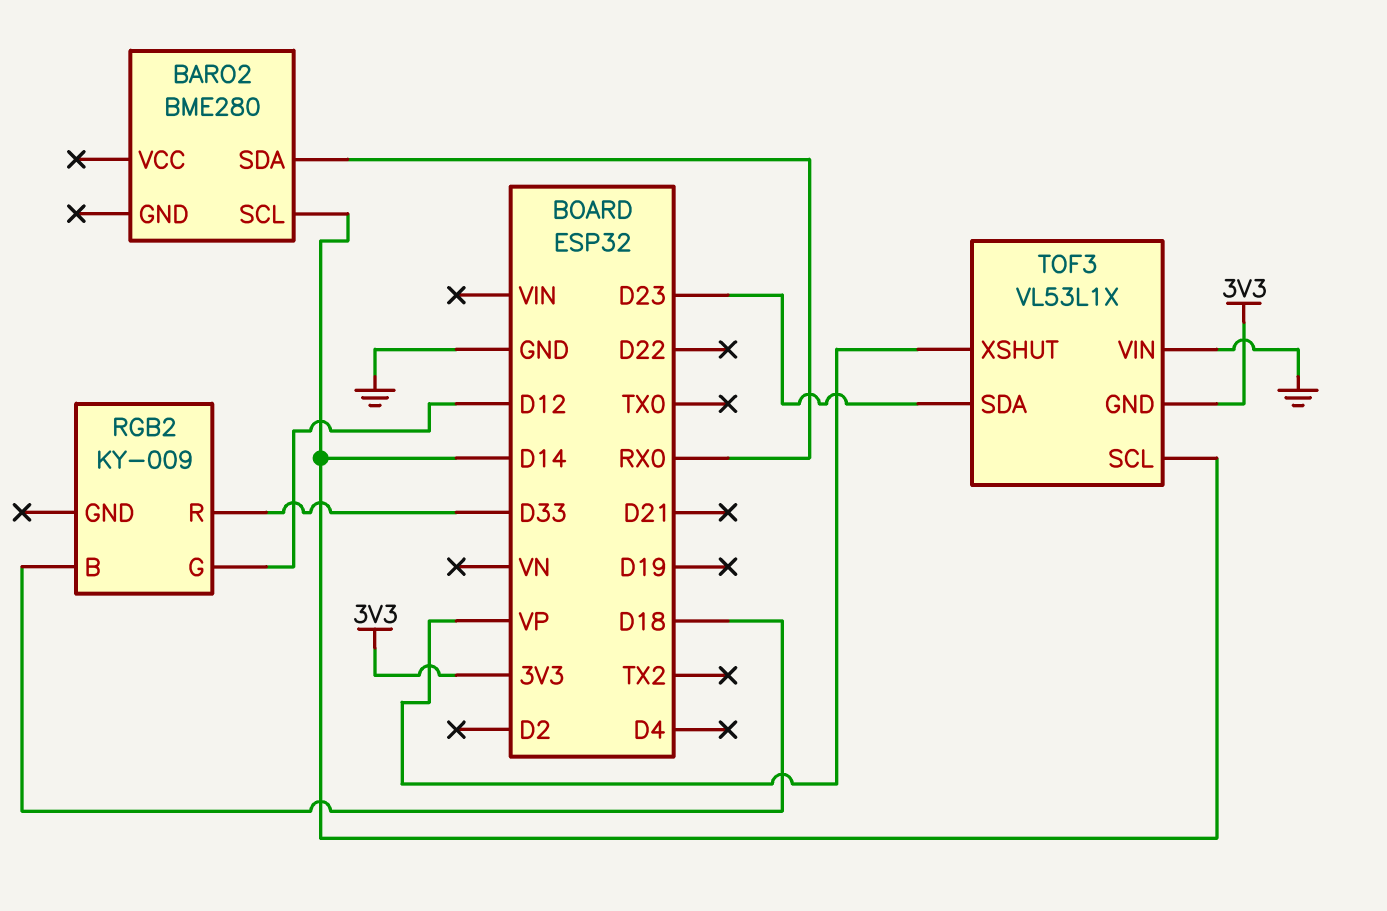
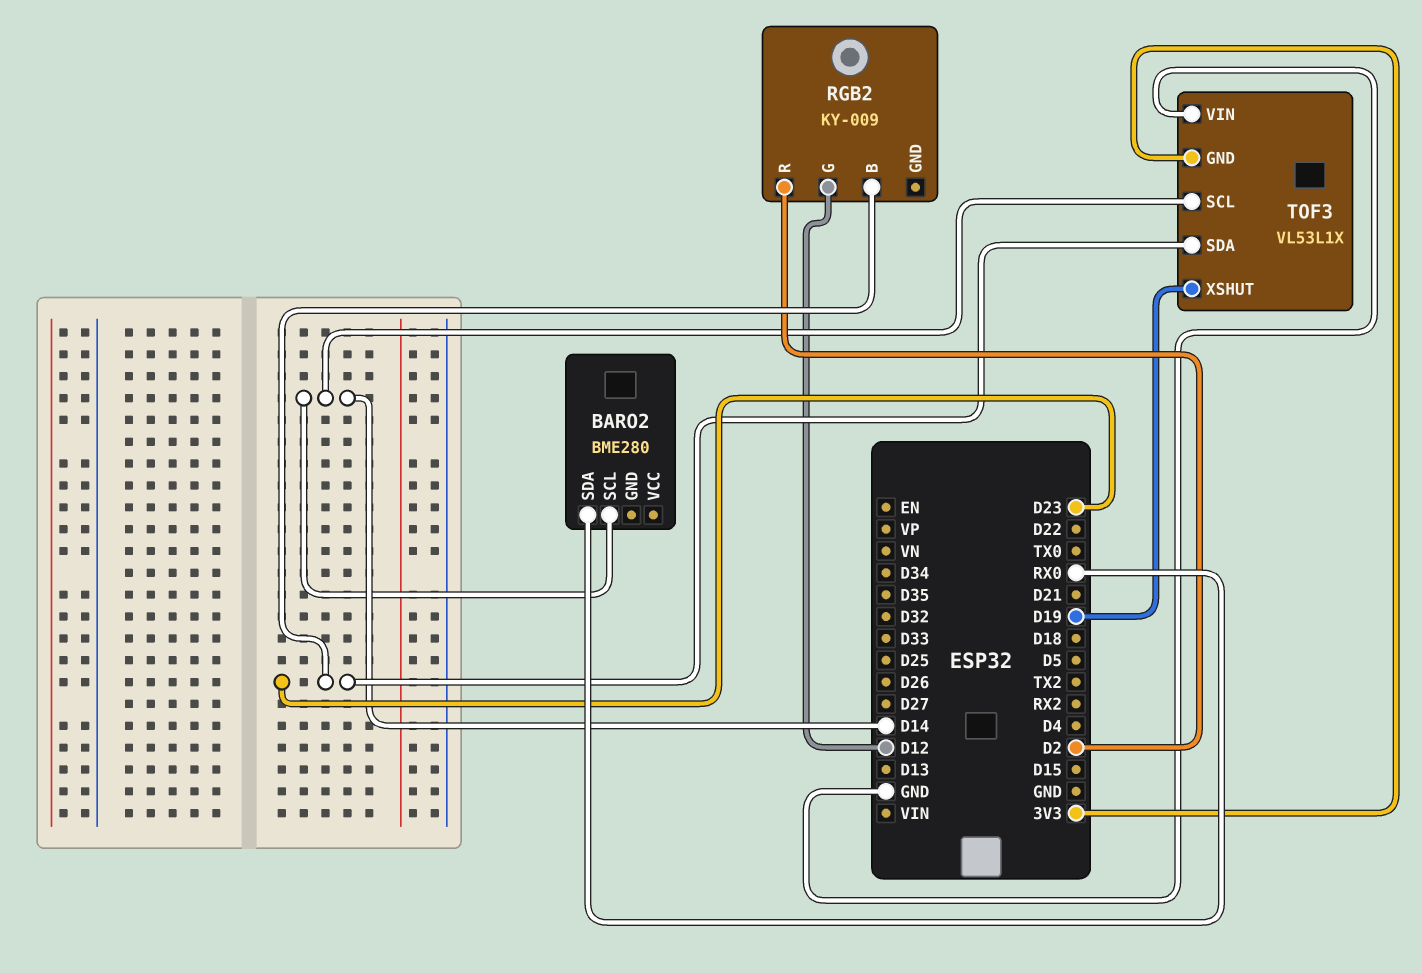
RGB2 pin B: D18 -> D23
RGB2 pin R: D33 -> D2
TOF3 pin XSHUT: VP -> D19

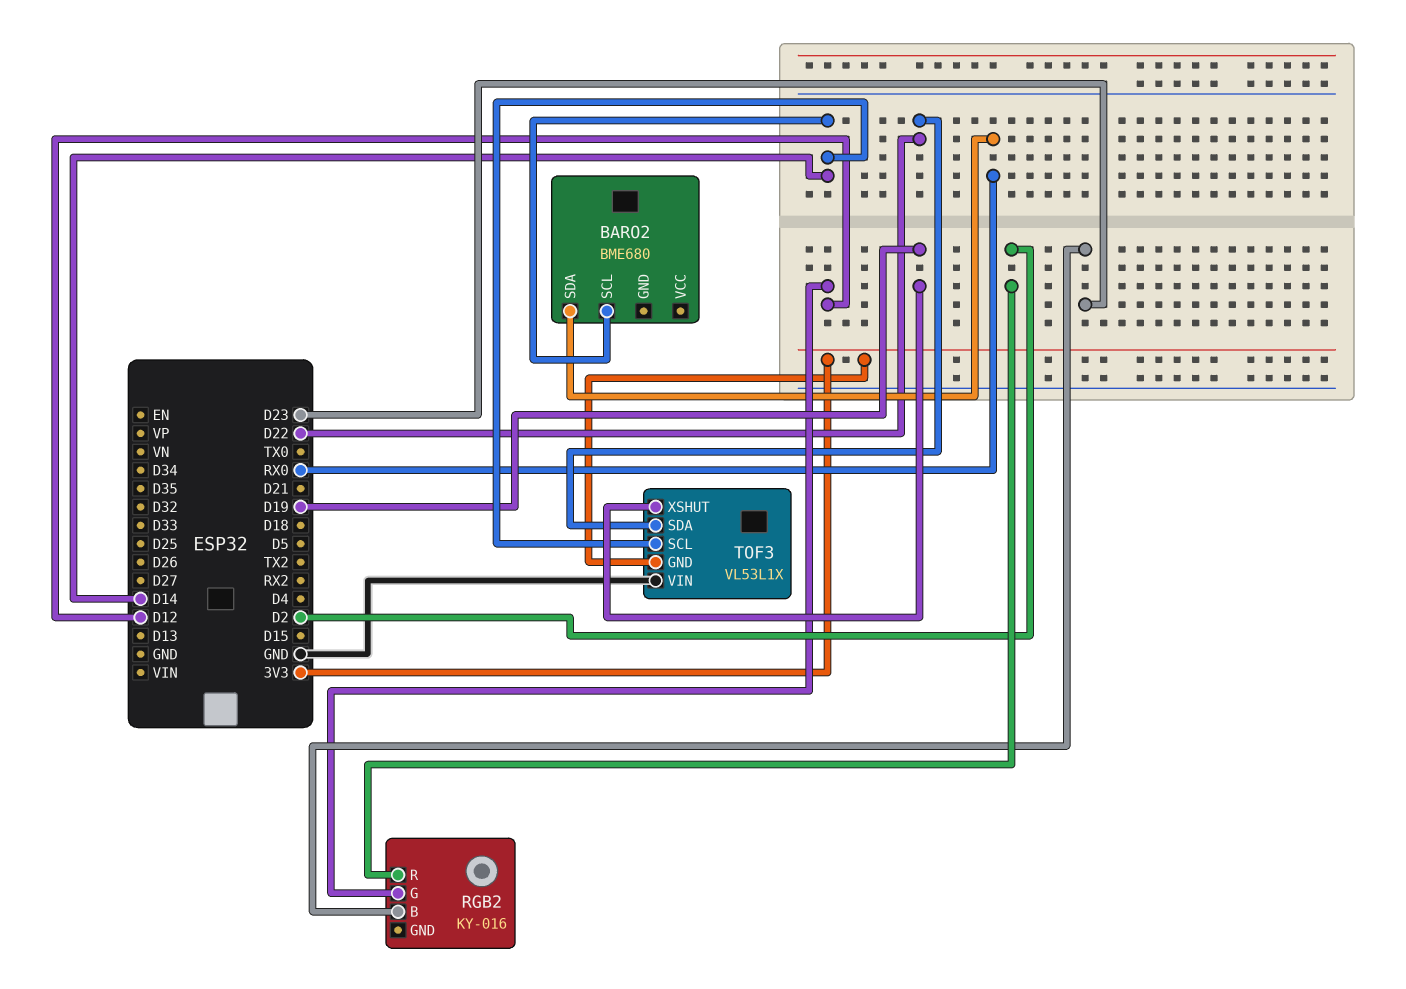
BARO2: BME280 -> BME680
RGB2: KY-009 -> KY-016
TOF3 pin SDA: D23 -> D22

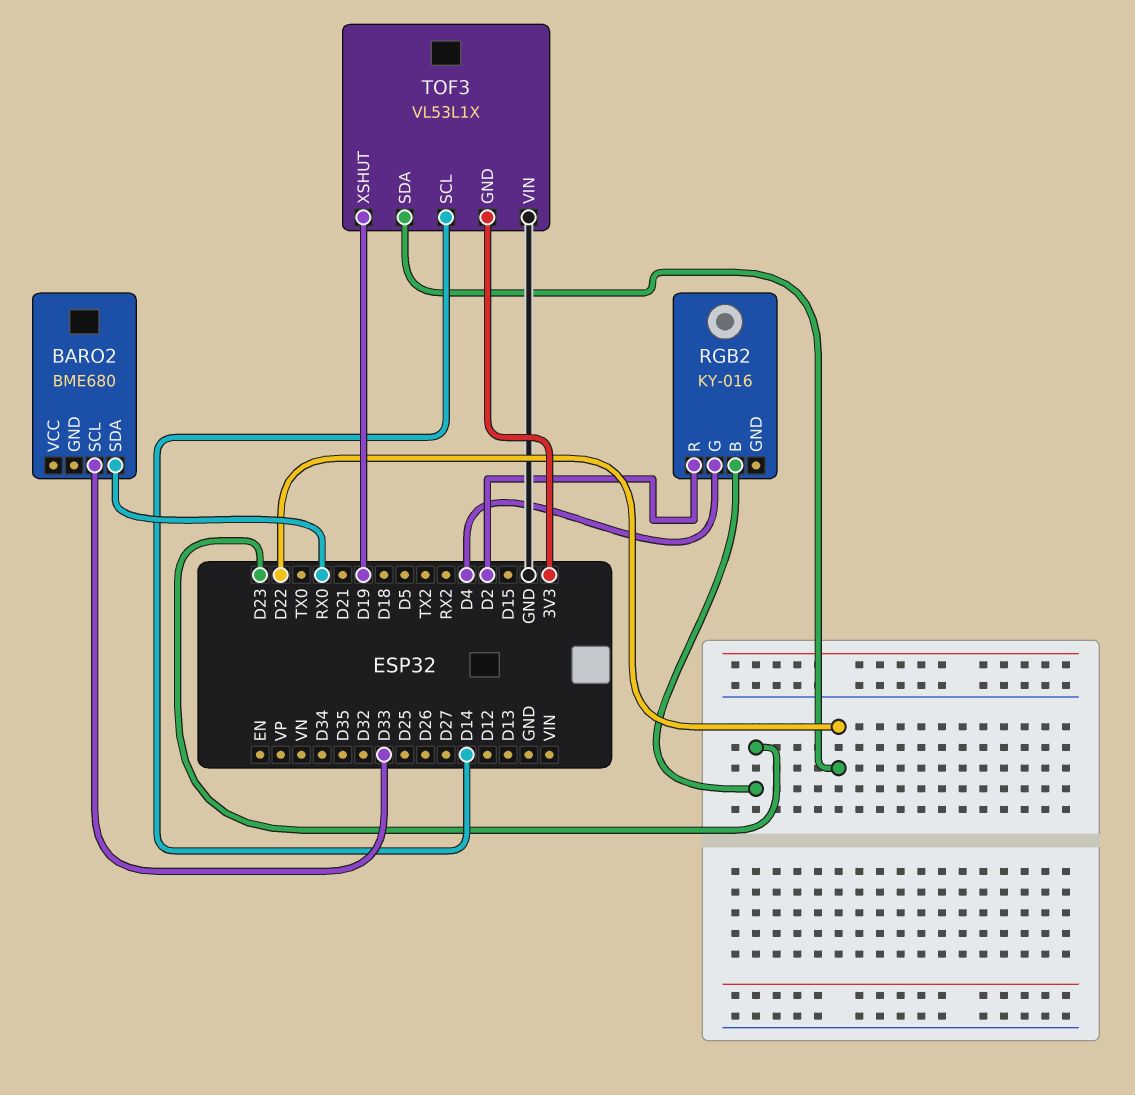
BARO2 pin SCL: D14 -> D33
RGB2 pin G: D12 -> D4

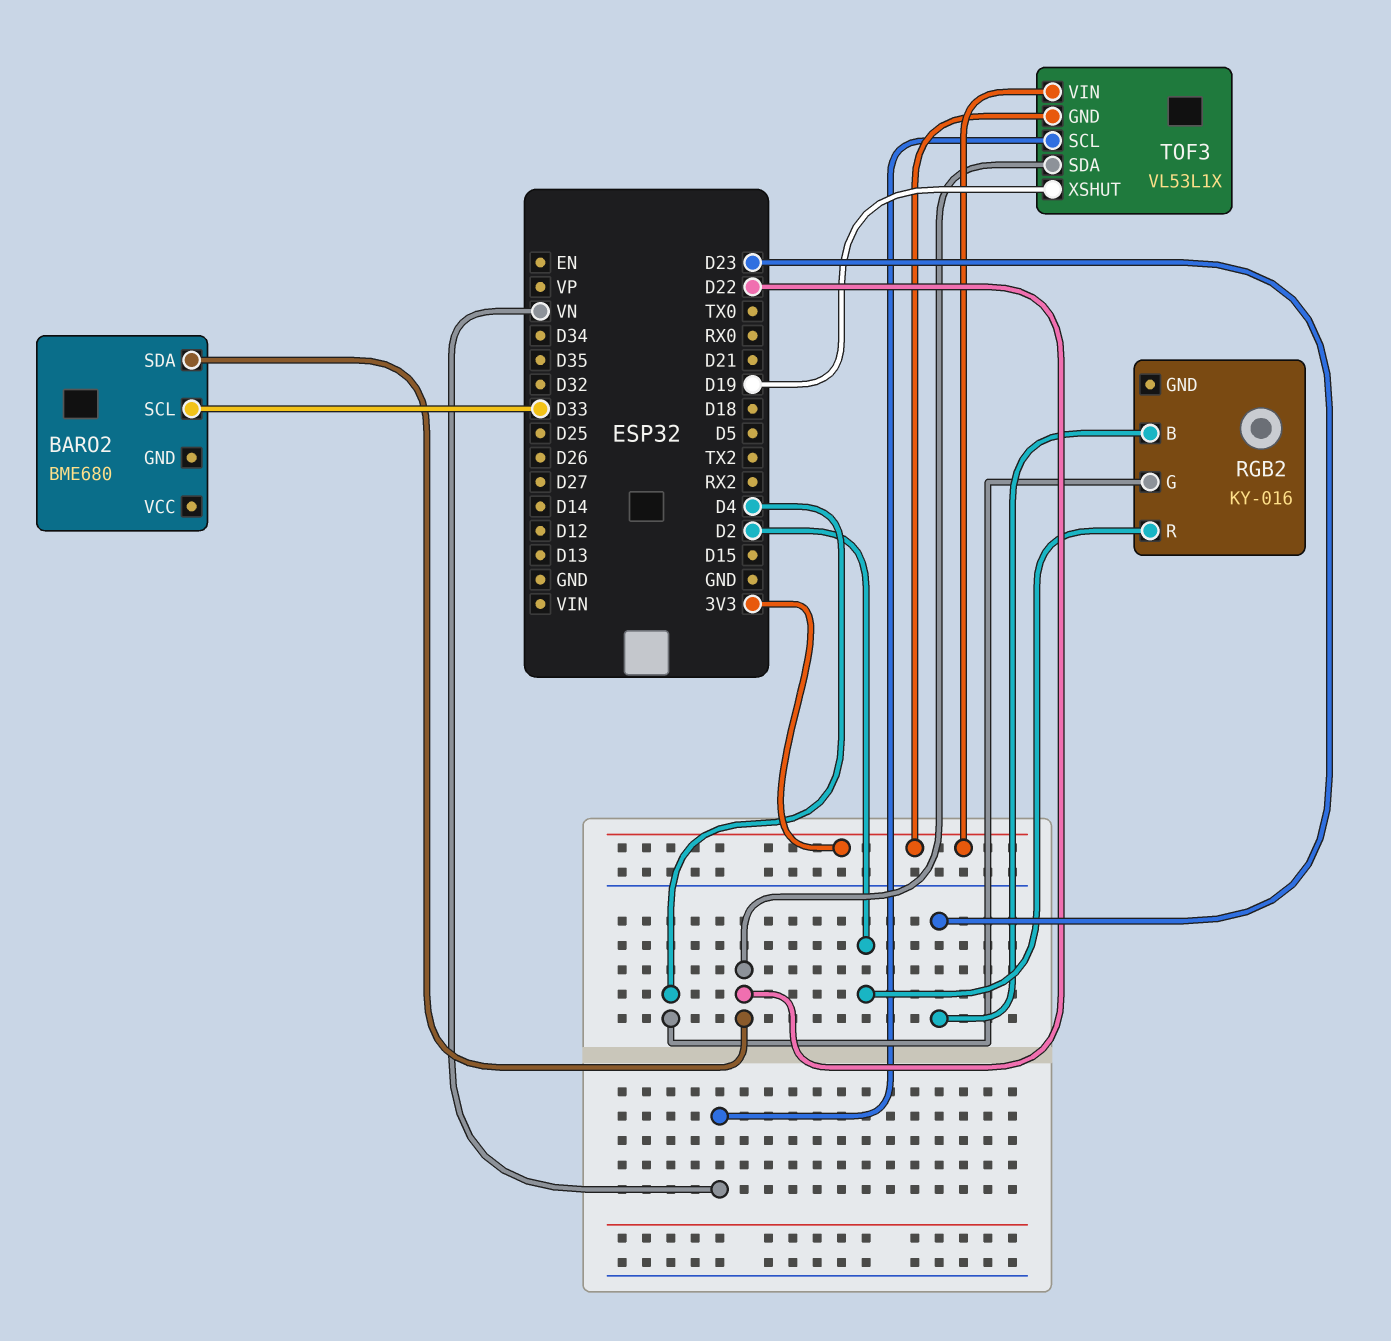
BARO2 pin SDA: RX0 -> D22
TOF3 pin SCL: D14 -> VN
TOF3 pin VIN: GND -> 3V3

